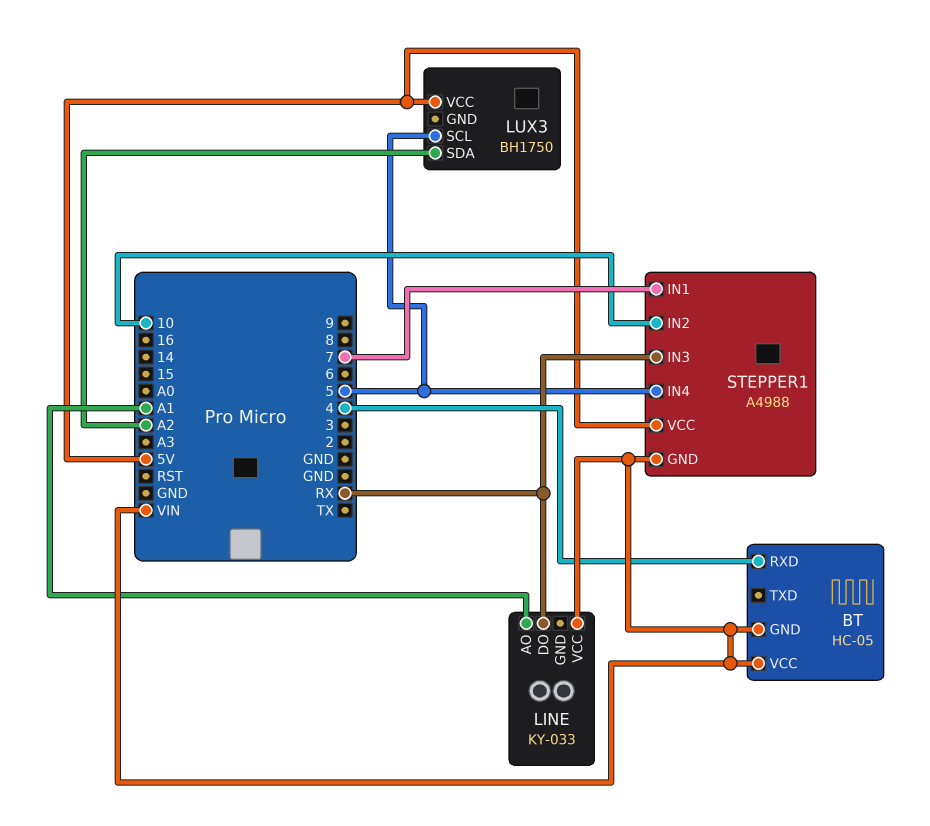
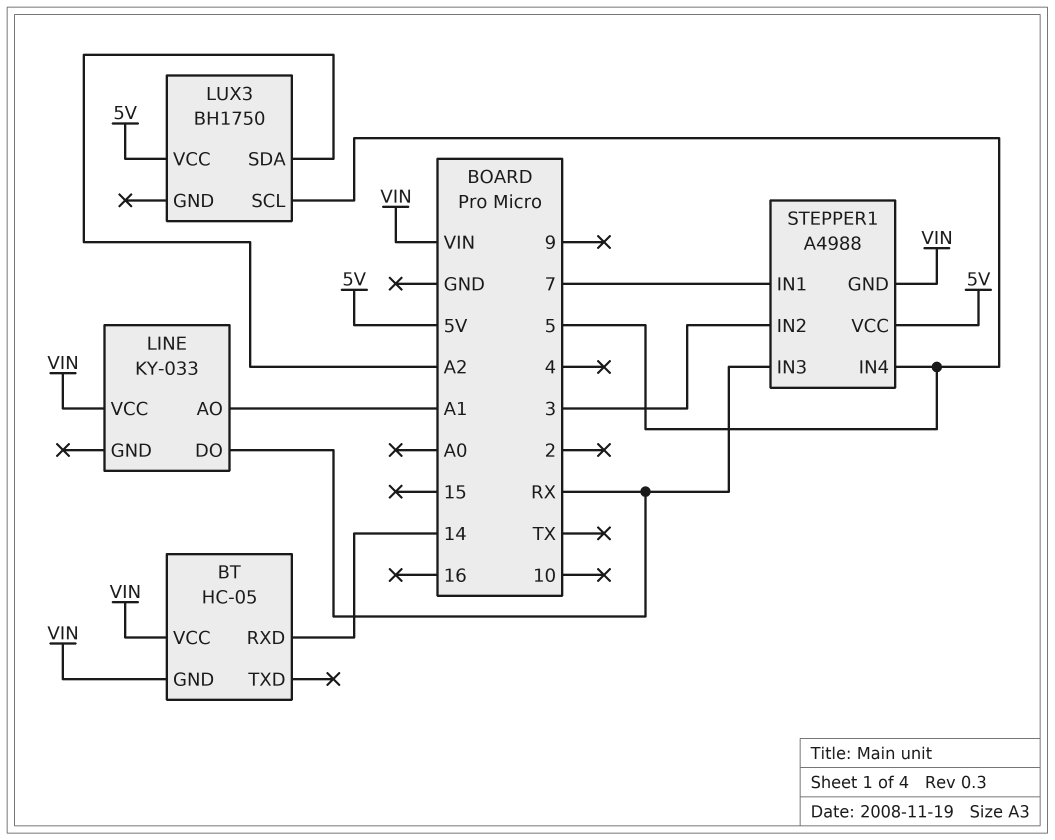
BT pin RXD: 4 -> 14
STEPPER1 pin IN2: 10 -> 3

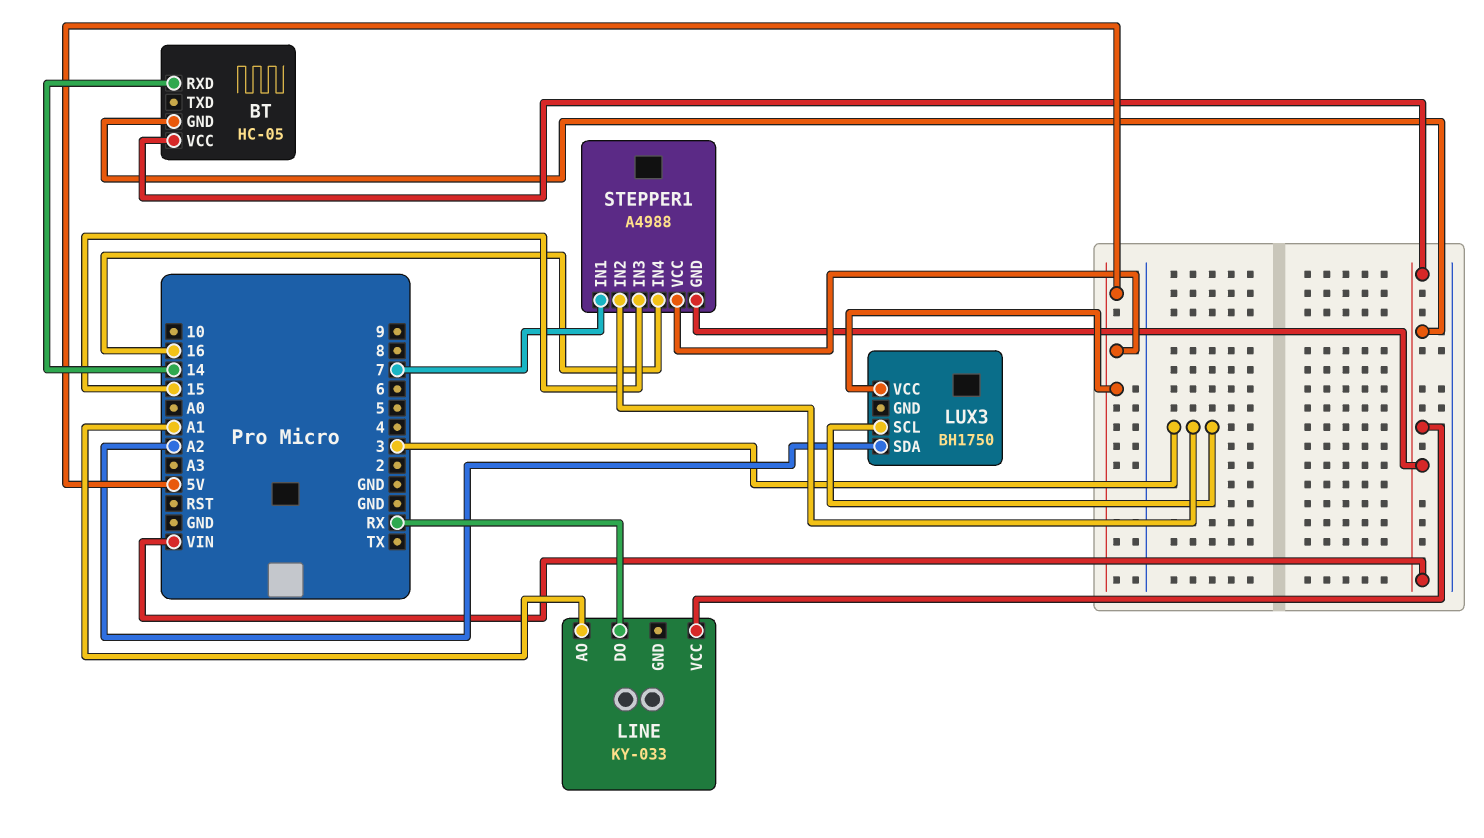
LUX3 pin SCL: 5 -> 3
STEPPER1 pin IN3: RX -> 15
STEPPER1 pin IN4: 5 -> 16

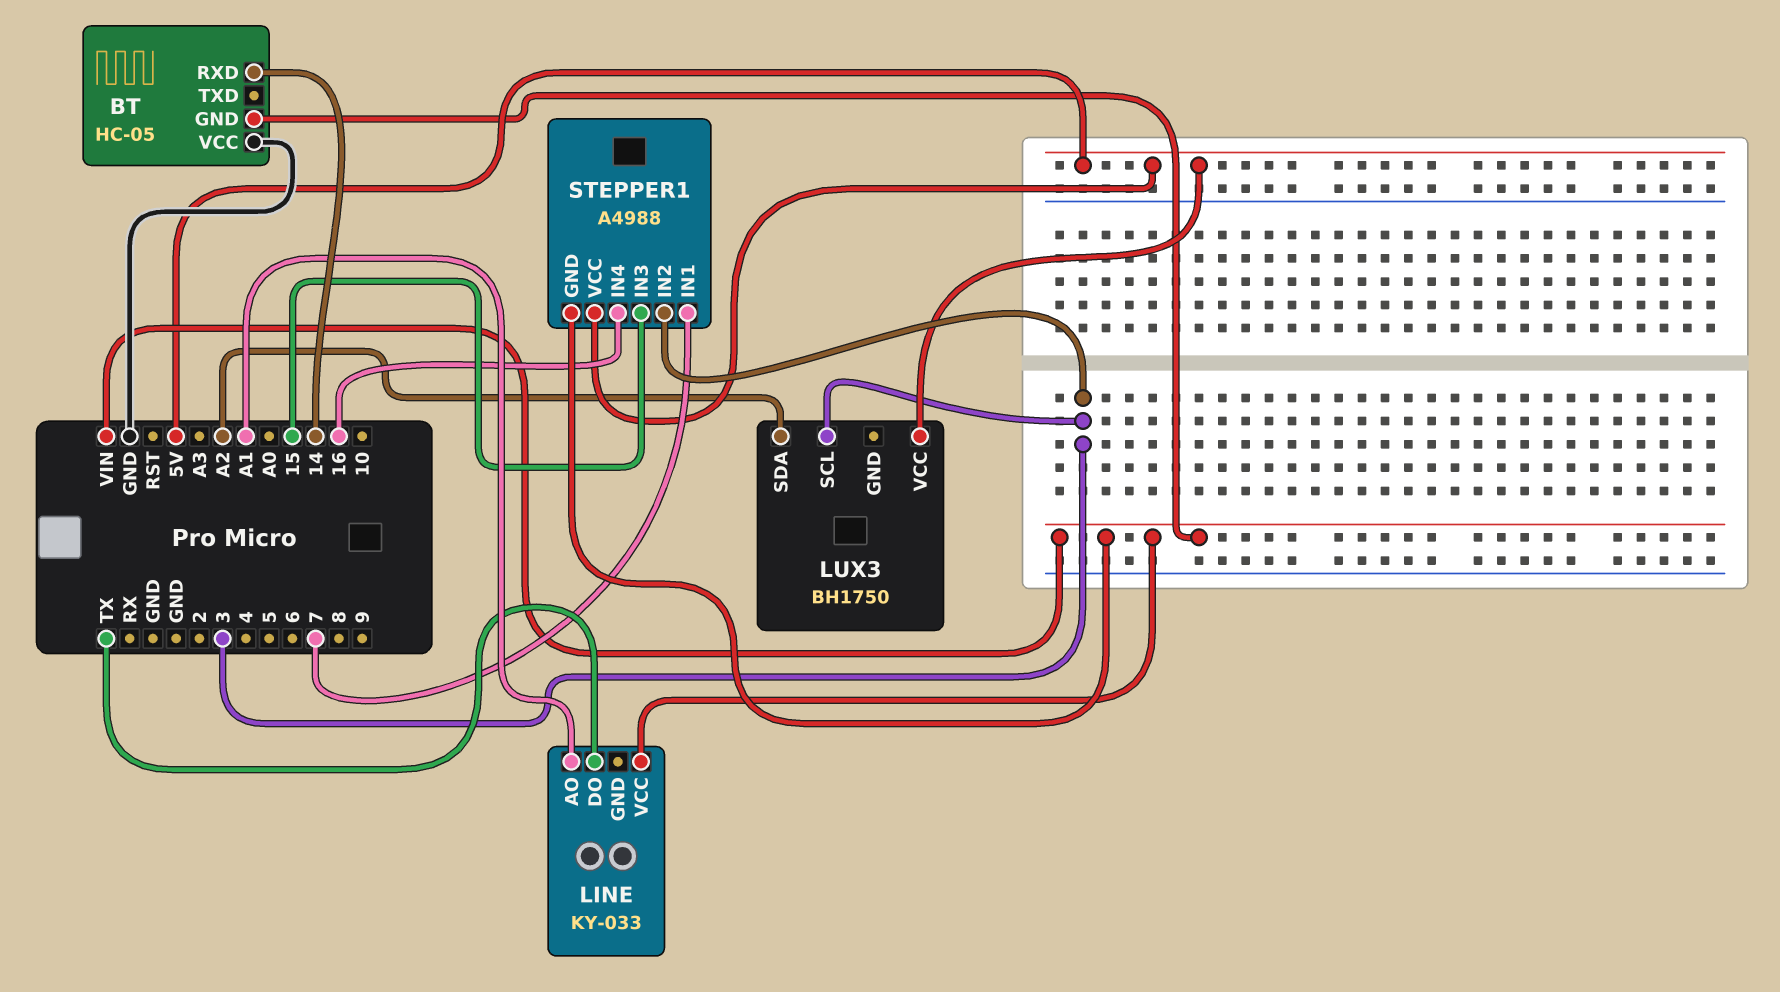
BT pin VCC: VIN -> GND
LINE pin DO: RX -> TX

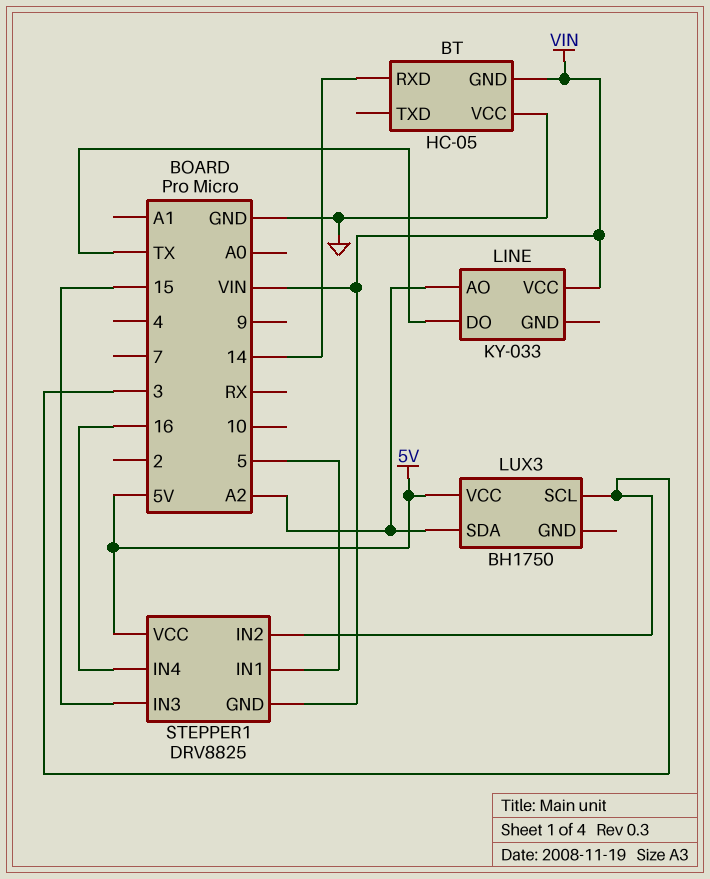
LINE pin AO: A1 -> A2
STEPPER1: A4988 -> DRV8825
STEPPER1 pin IN1: 7 -> 5

